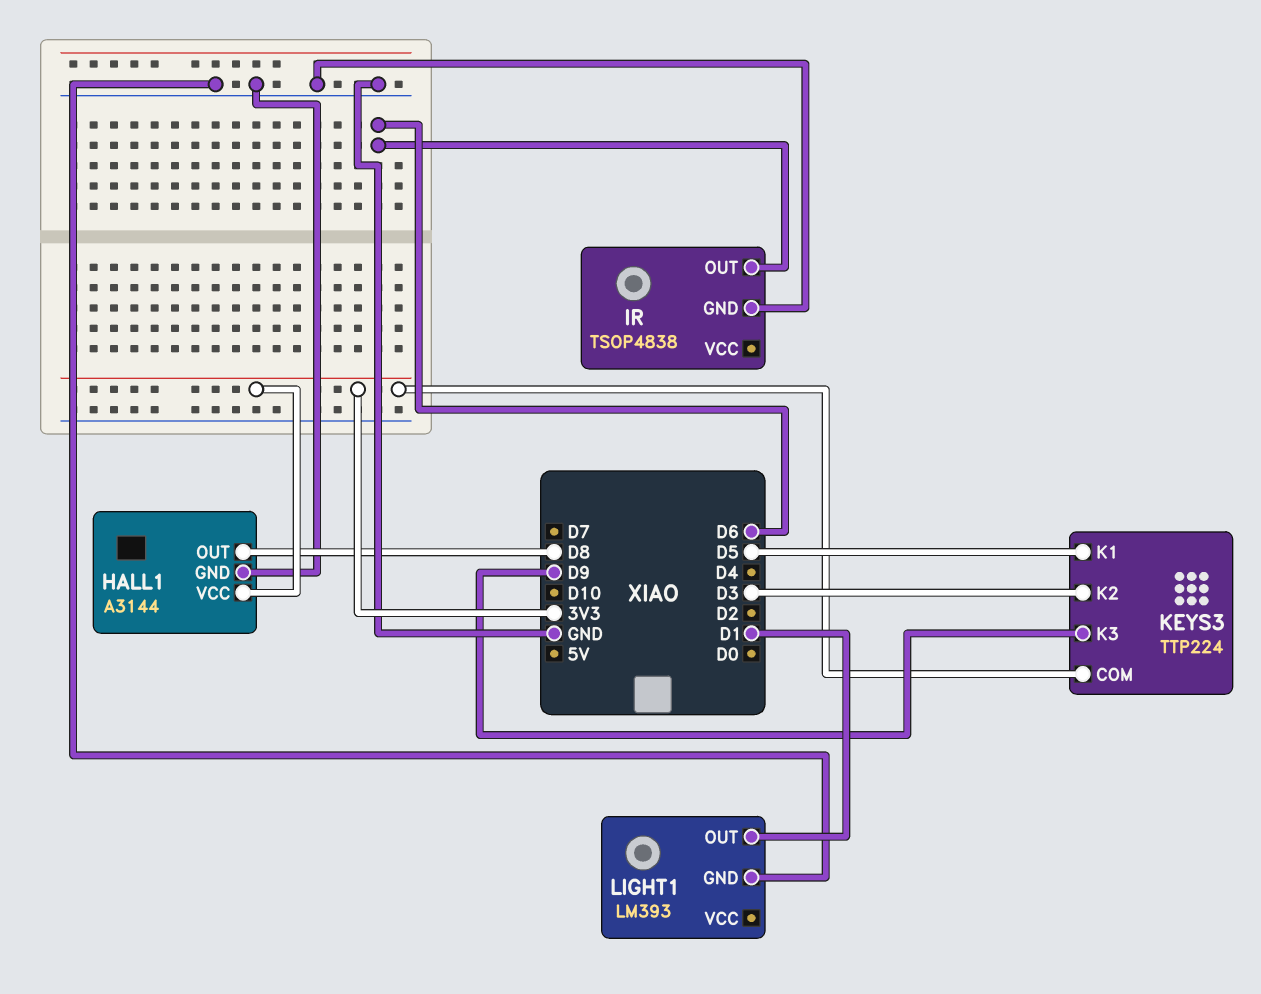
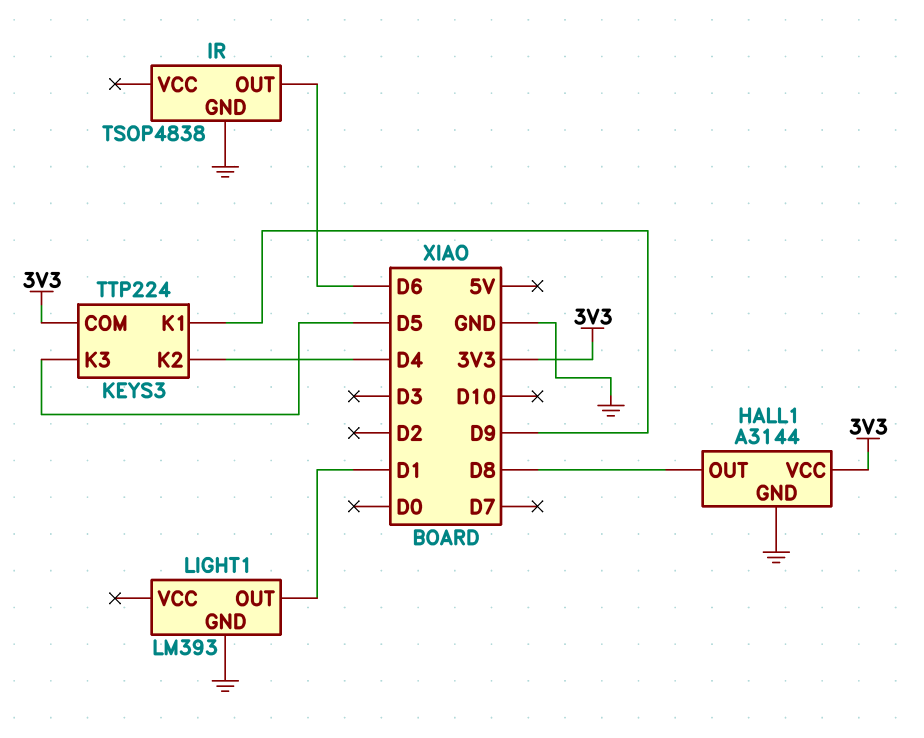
KEYS3 pin K1: D5 -> D9
KEYS3 pin K2: D3 -> D4
KEYS3 pin K3: D9 -> D5

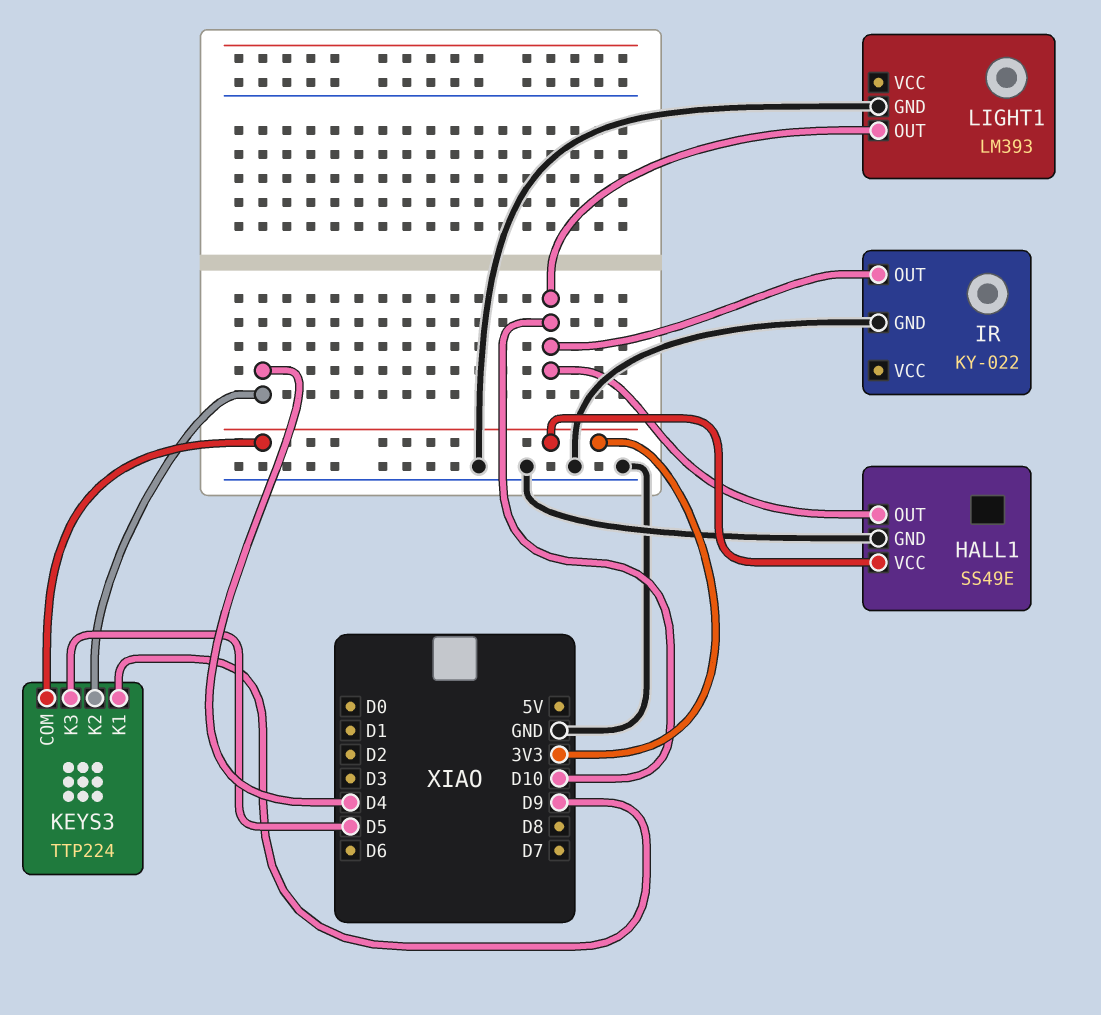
HALL1: A3144 -> SS49E
HALL1 pin OUT: D8 -> D10
IR: TSOP4838 -> KY-022
IR pin OUT: D6 -> D10
LIGHT1 pin OUT: D1 -> D10

